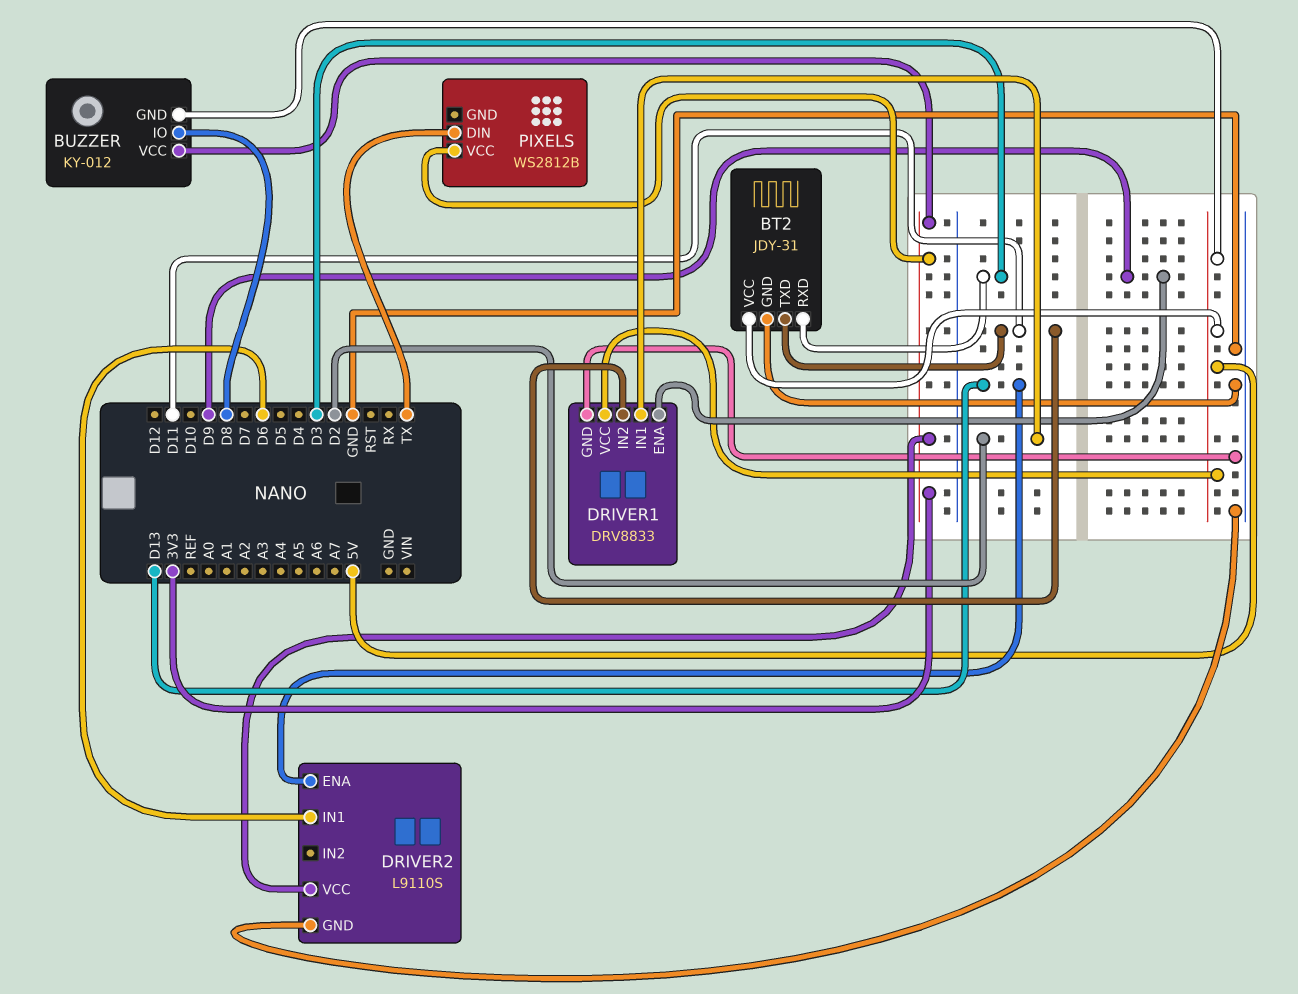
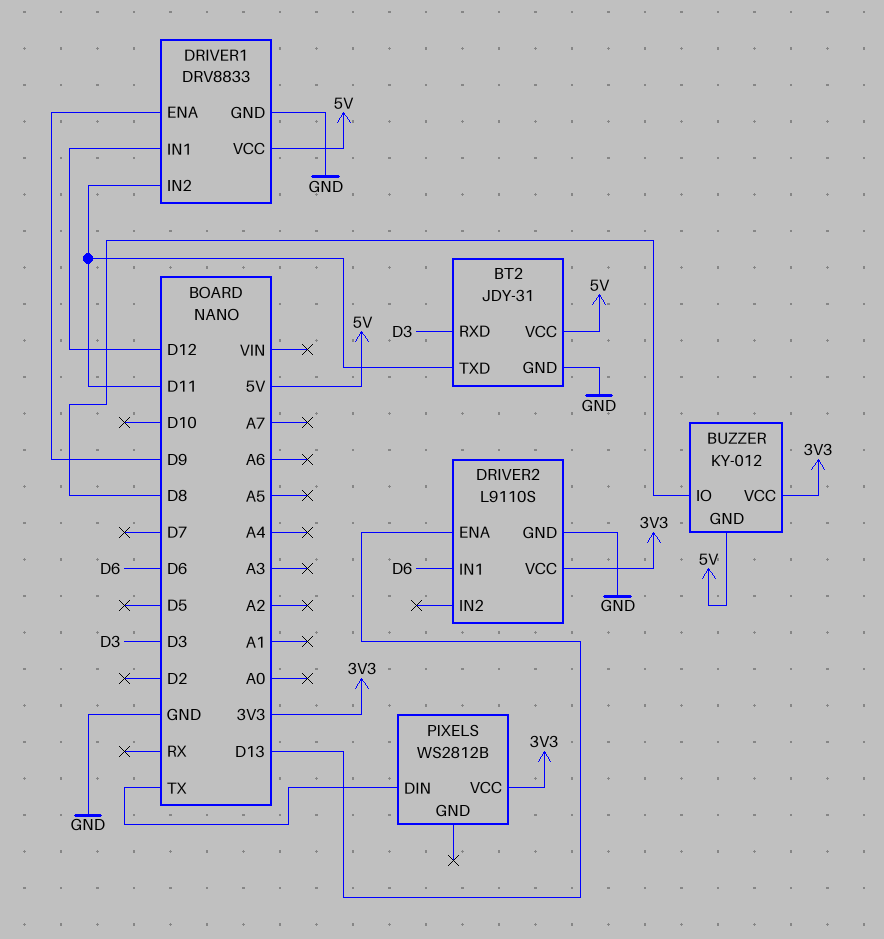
DRIVER1 pin IN1: D2 -> D12

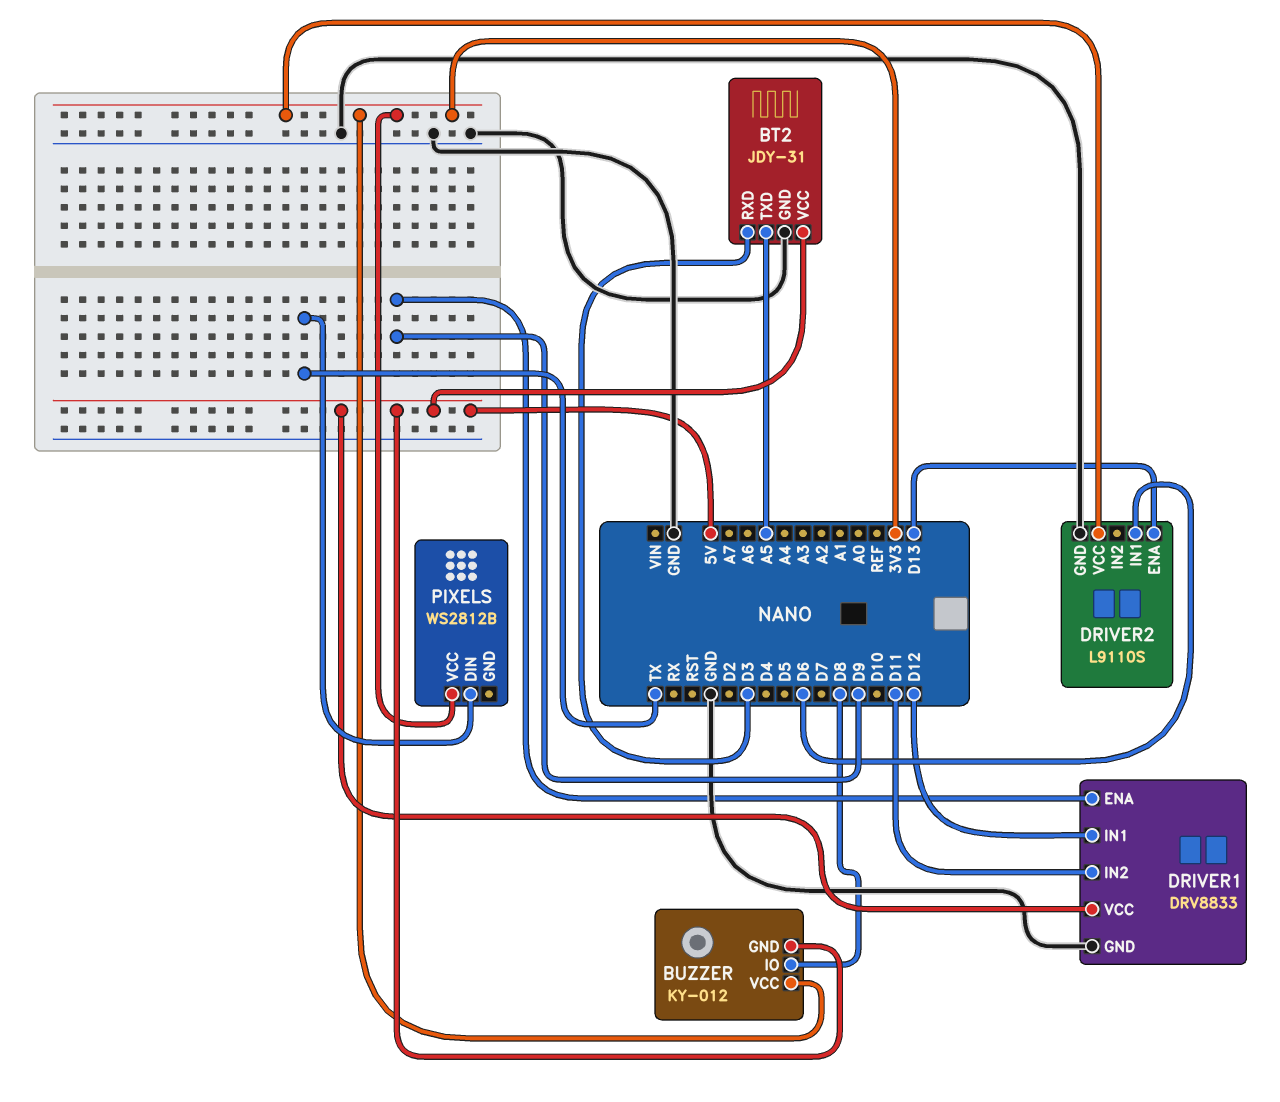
BT2 pin TXD: D11 -> A5

